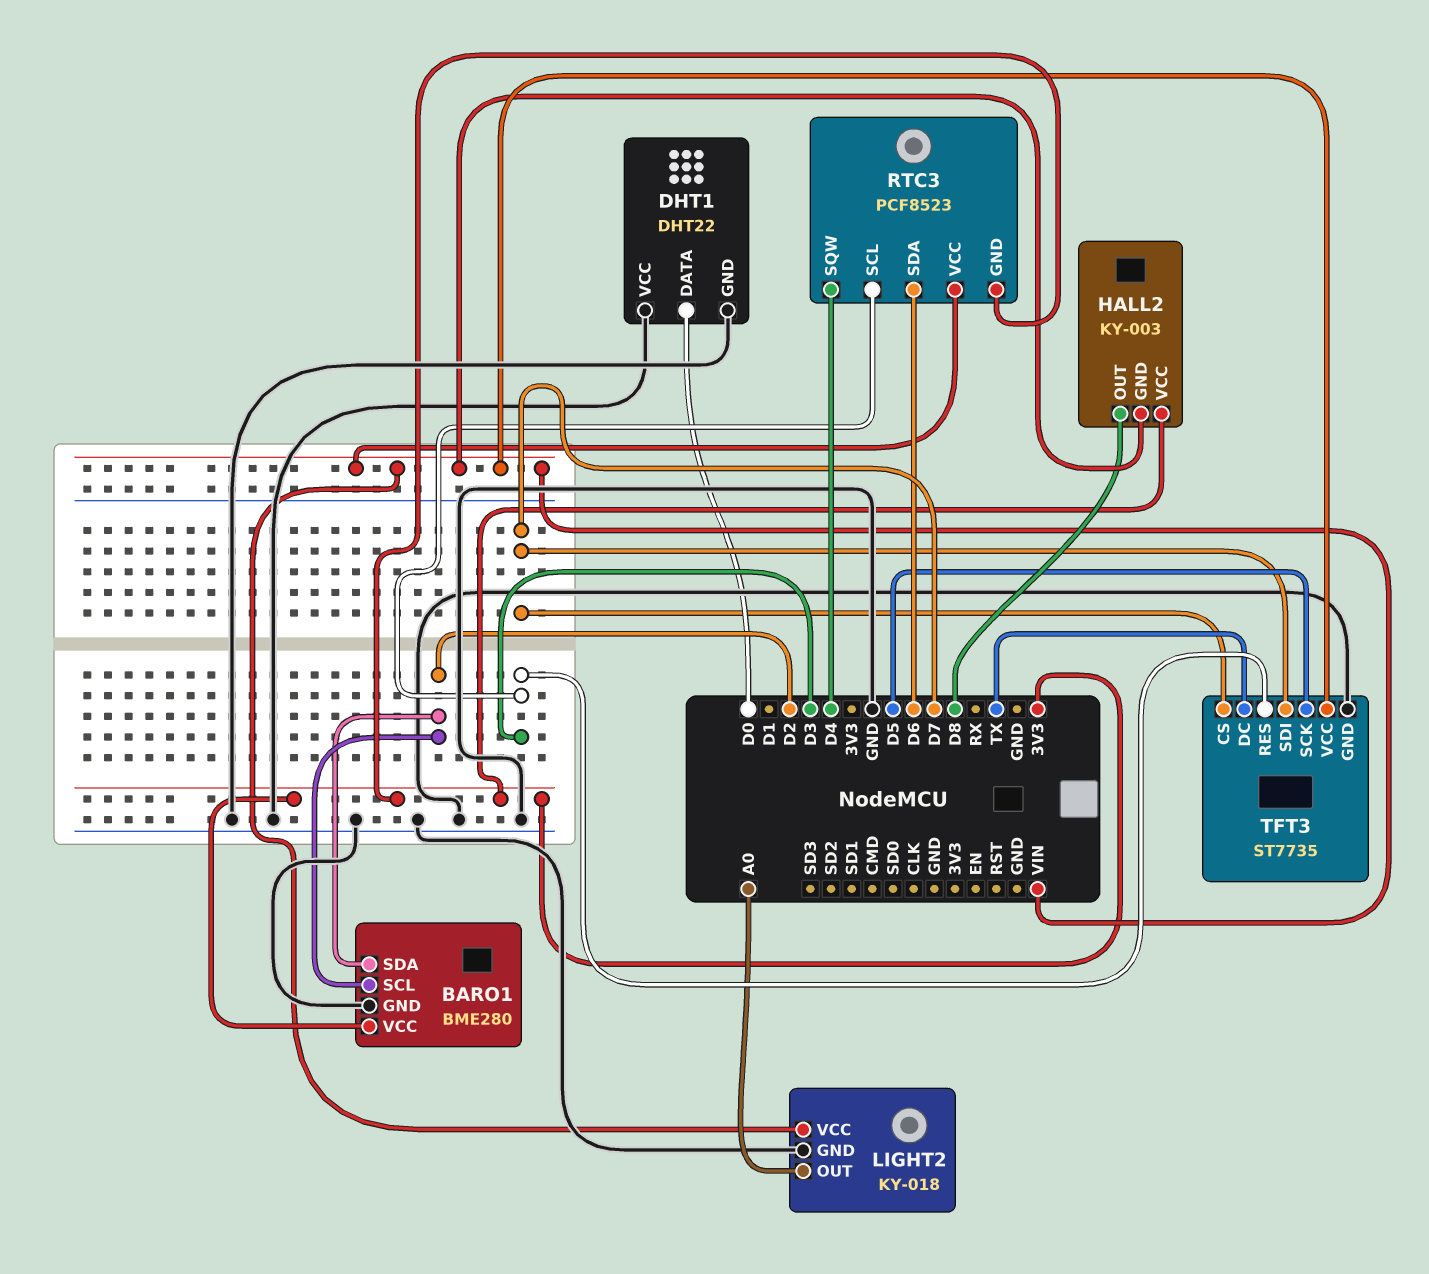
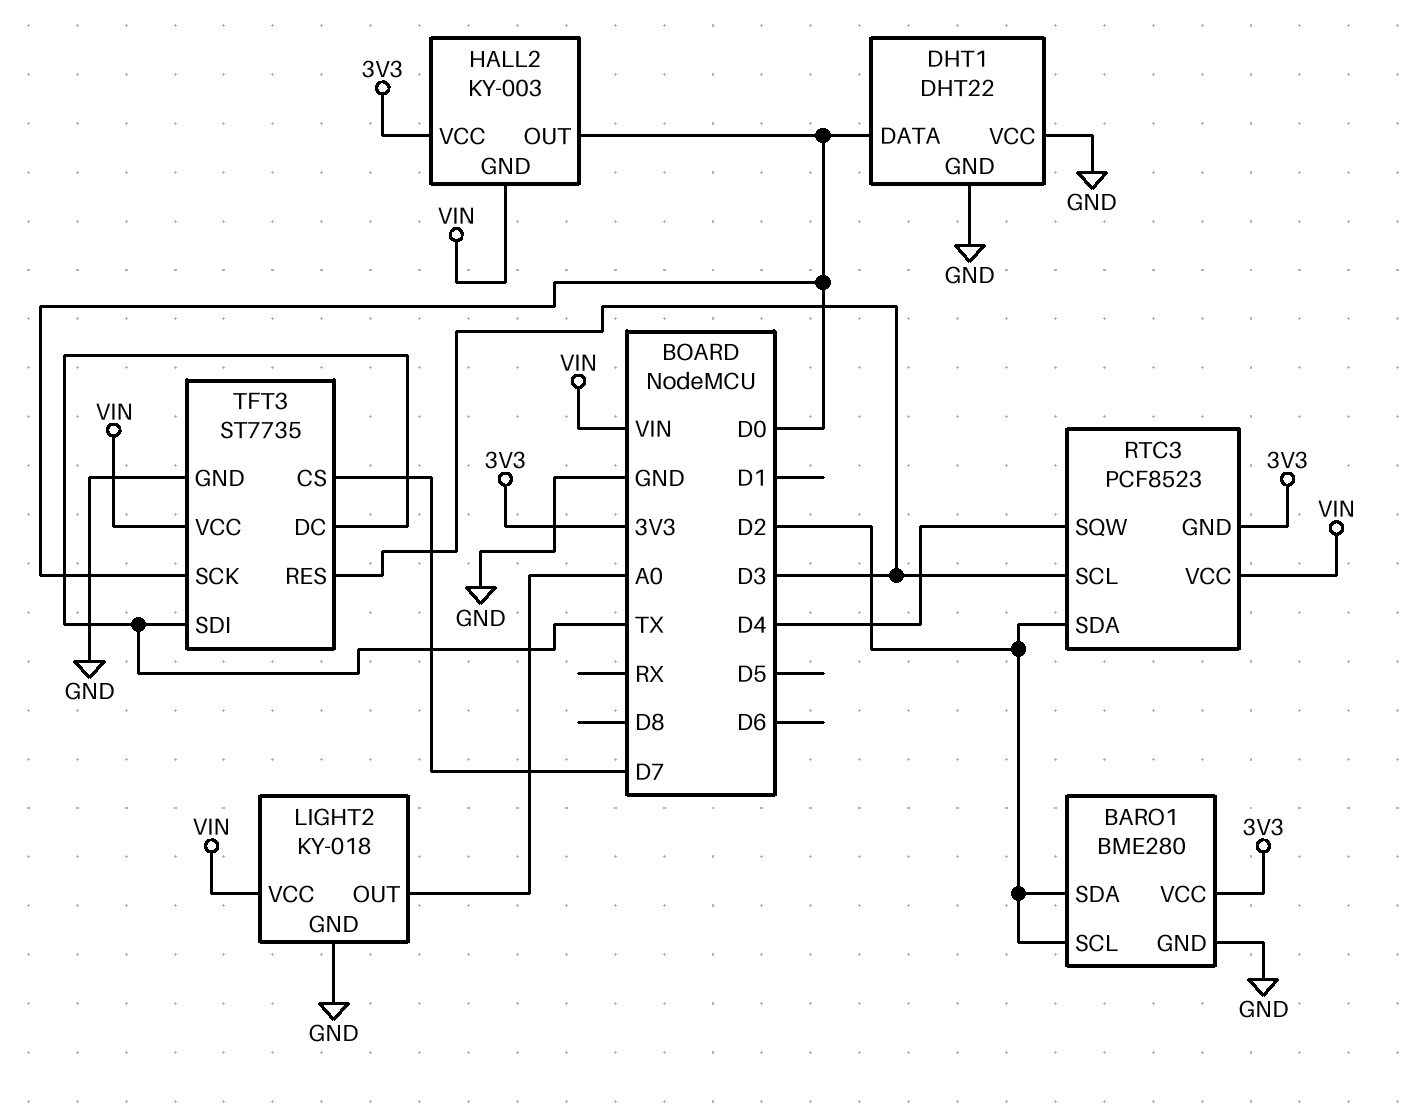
HALL2 pin OUT: D8 -> D0
RTC3 pin SDA: D6 -> D2
TFT3 pin SCK: D5 -> D0
TFT3 pin SDI: D7 -> TX

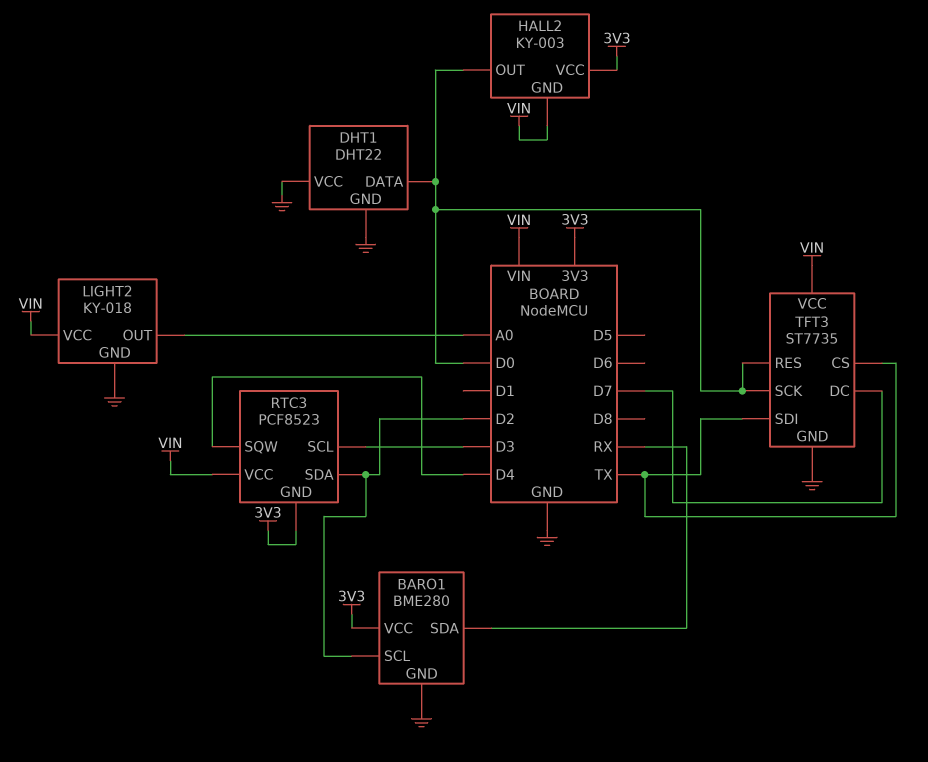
BARO1 pin SDA: D2 -> RX
TFT3 pin CS: D7 -> TX
TFT3 pin DC: TX -> D7
TFT3 pin RES: D3 -> D0

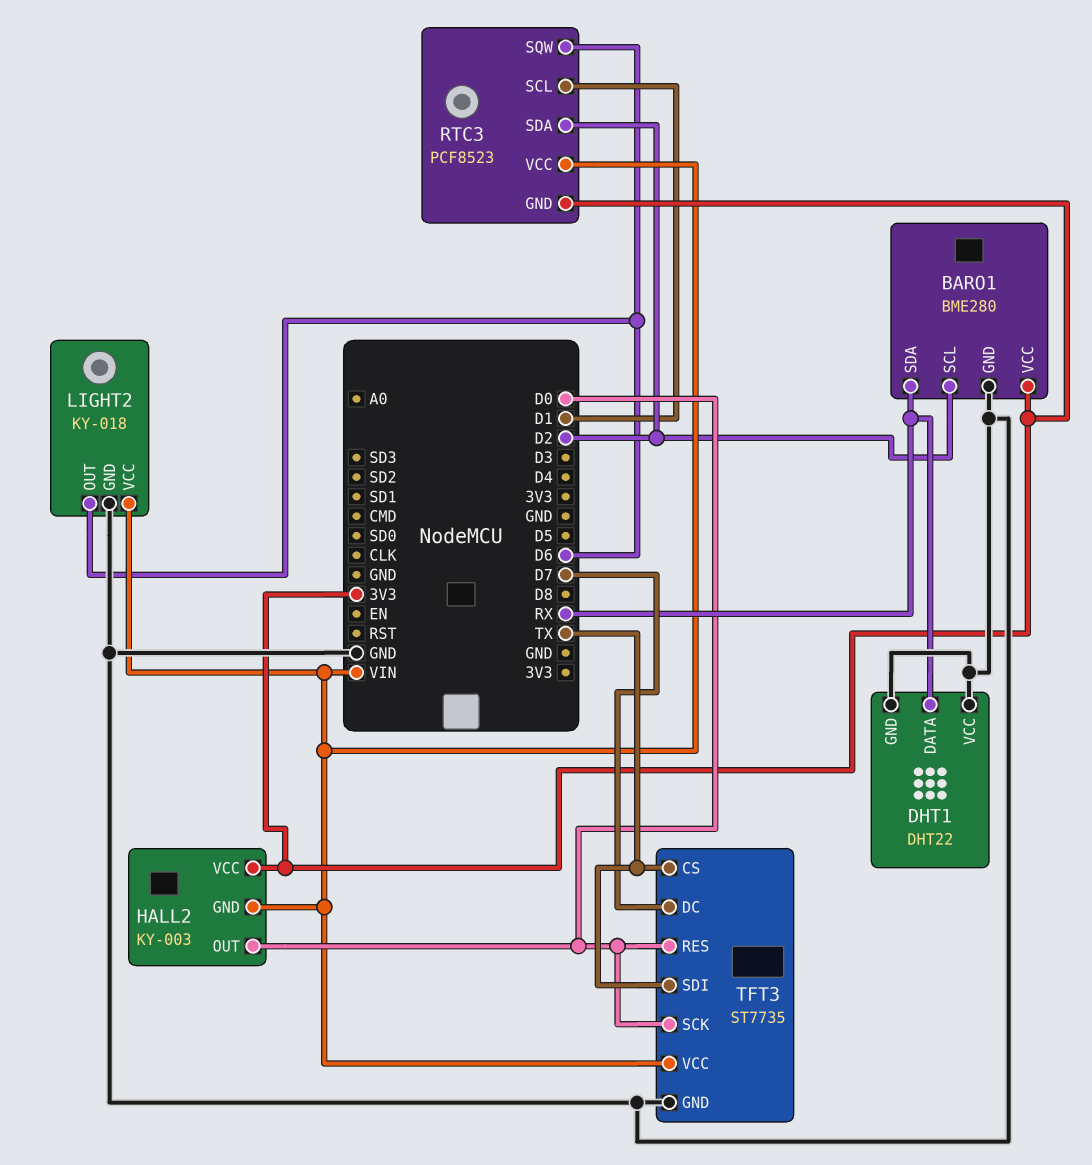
DHT1 pin DATA: D0 -> RX
LIGHT2 pin OUT: A0 -> D6
RTC3 pin SCL: D3 -> D1
RTC3 pin SQW: D4 -> D6

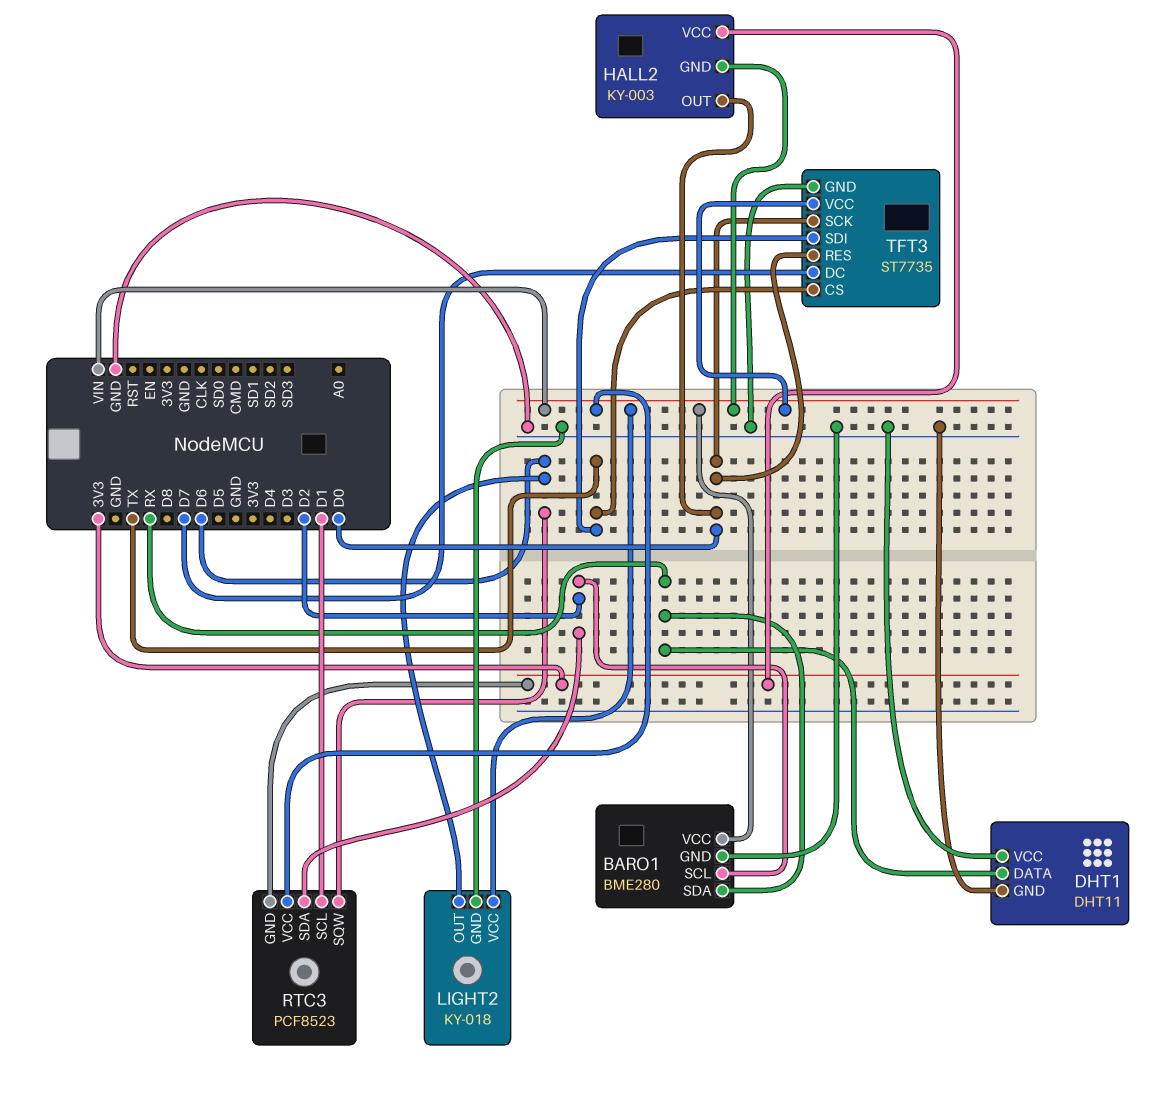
BARO1 pin VCC: 3V3 -> VIN
DHT1: DHT22 -> DHT11

